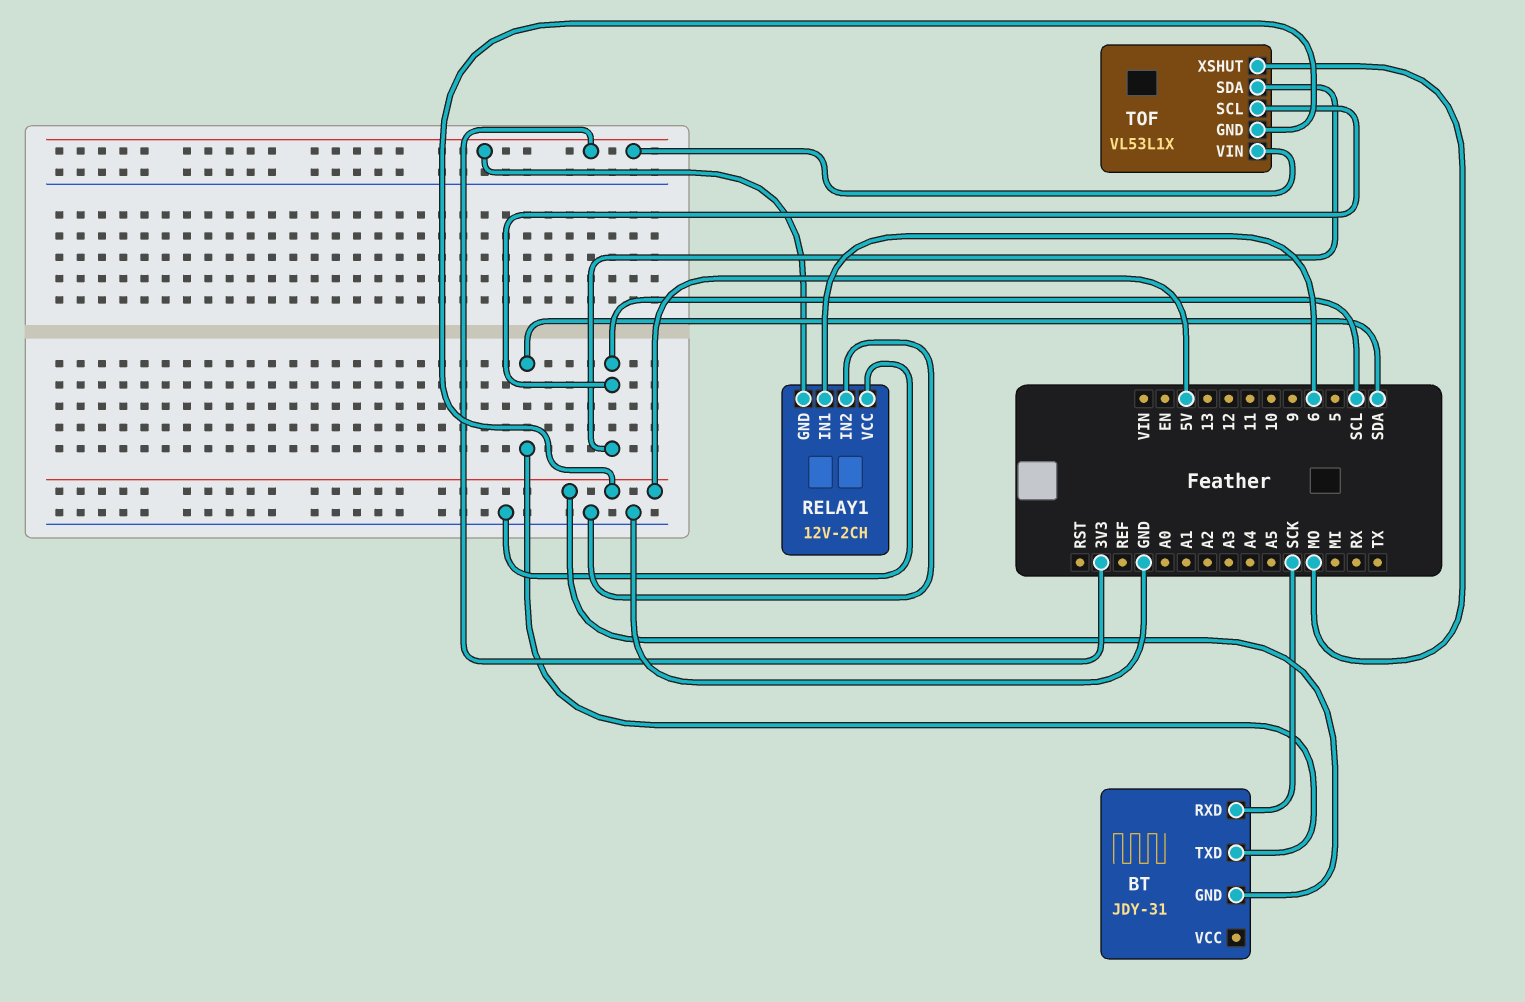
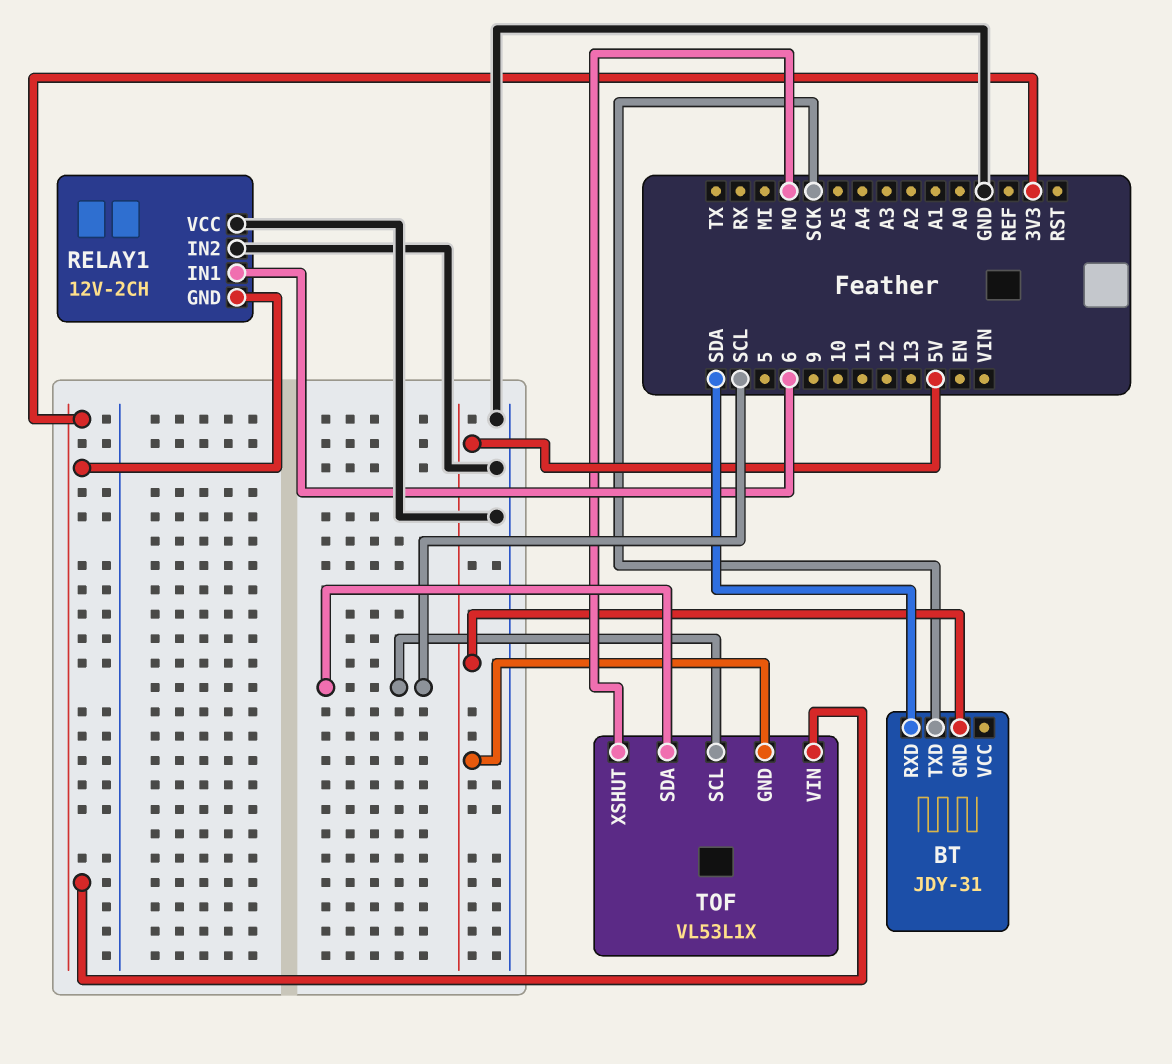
BT pin RXD: SCK -> SDA
BT pin TXD: SDA -> SCK

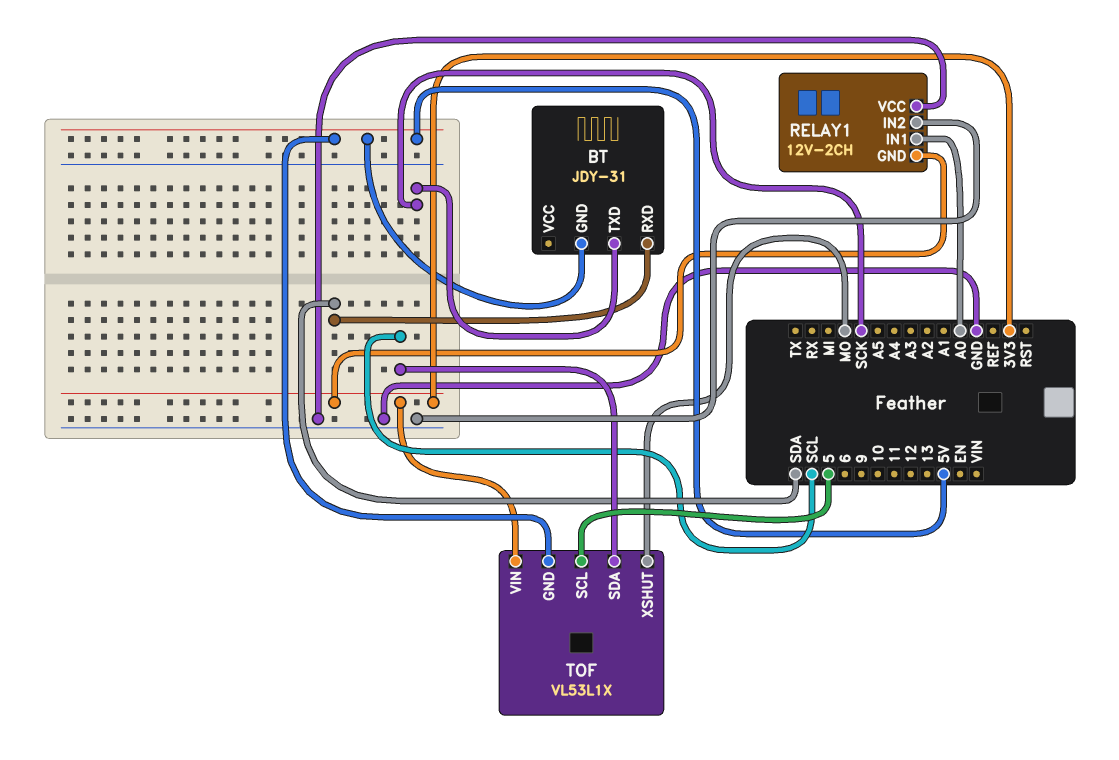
RELAY1 pin IN1: 6 -> A0
TOF pin SCL: SCL -> 5

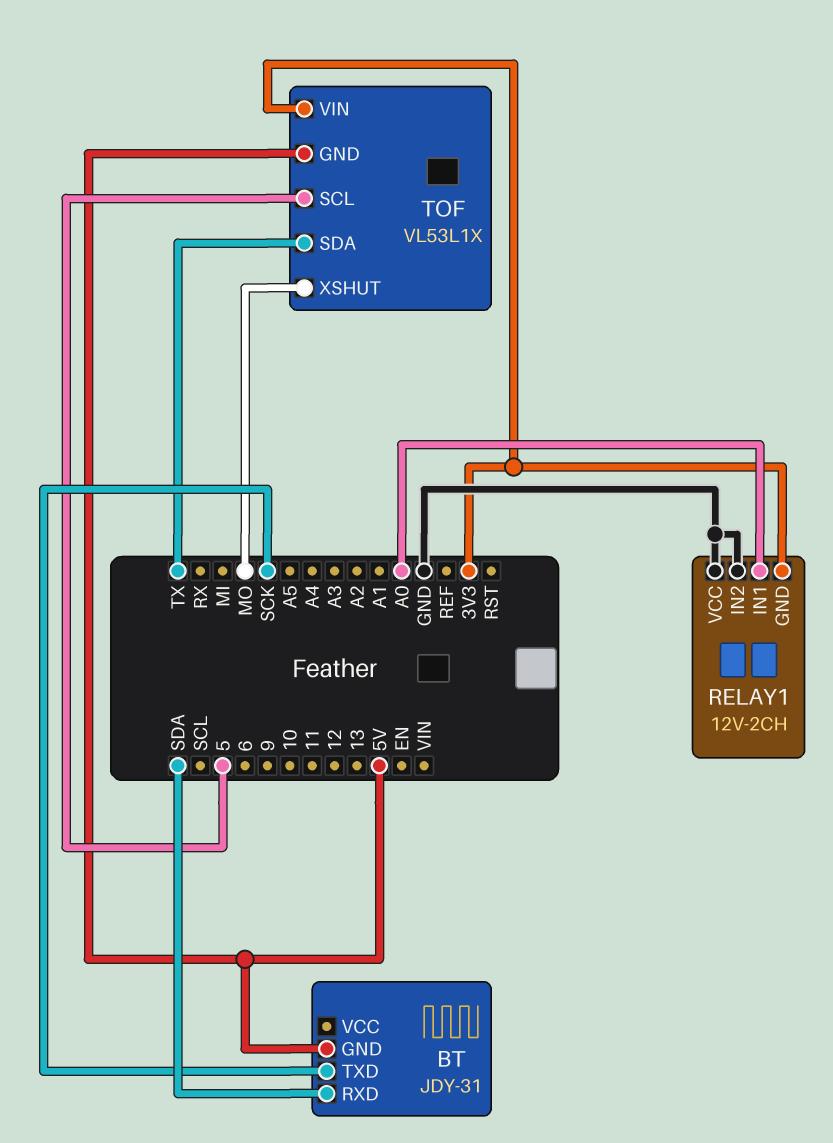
TOF pin SDA: SCL -> TX

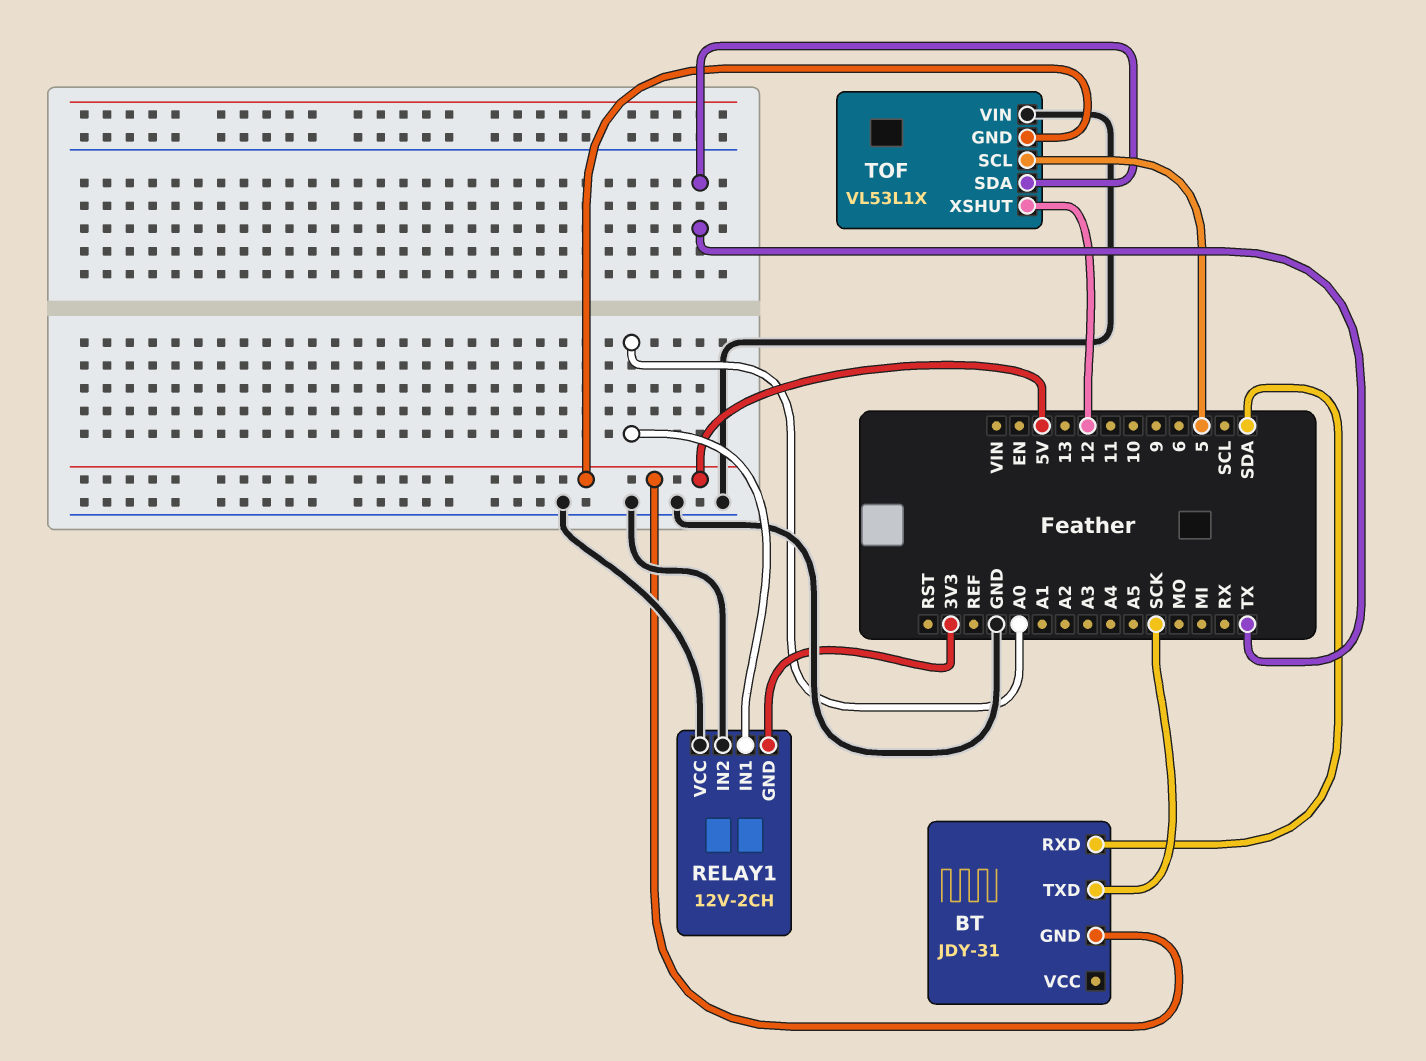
TOF pin VIN: 3V3 -> GND
TOF pin XSHUT: MO -> 12

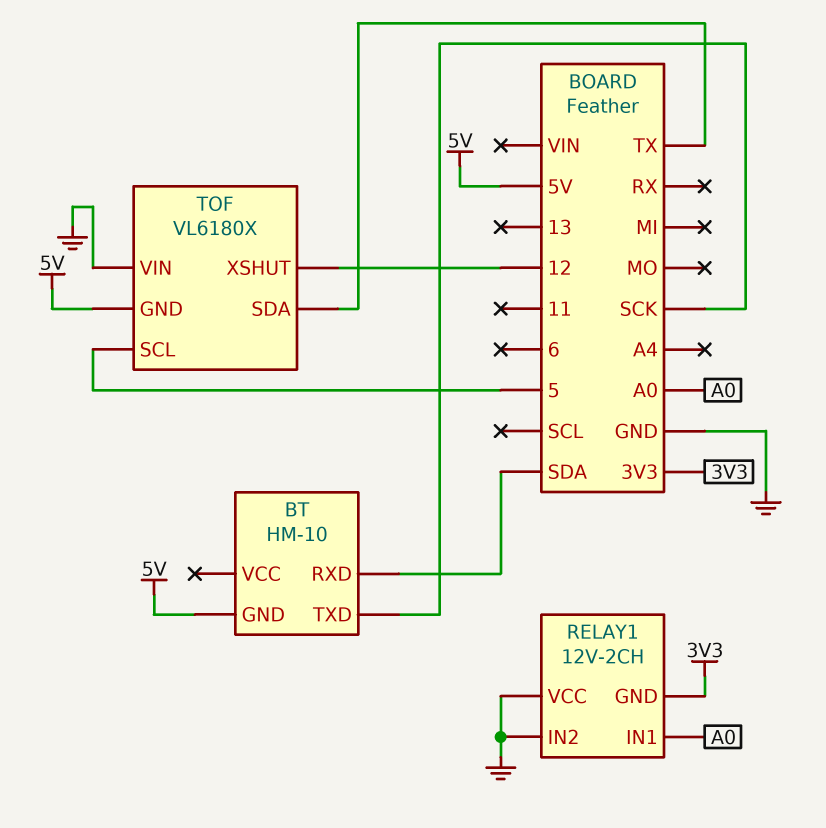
BT: JDY-31 -> HM-10
TOF: VL53L1X -> VL6180X

